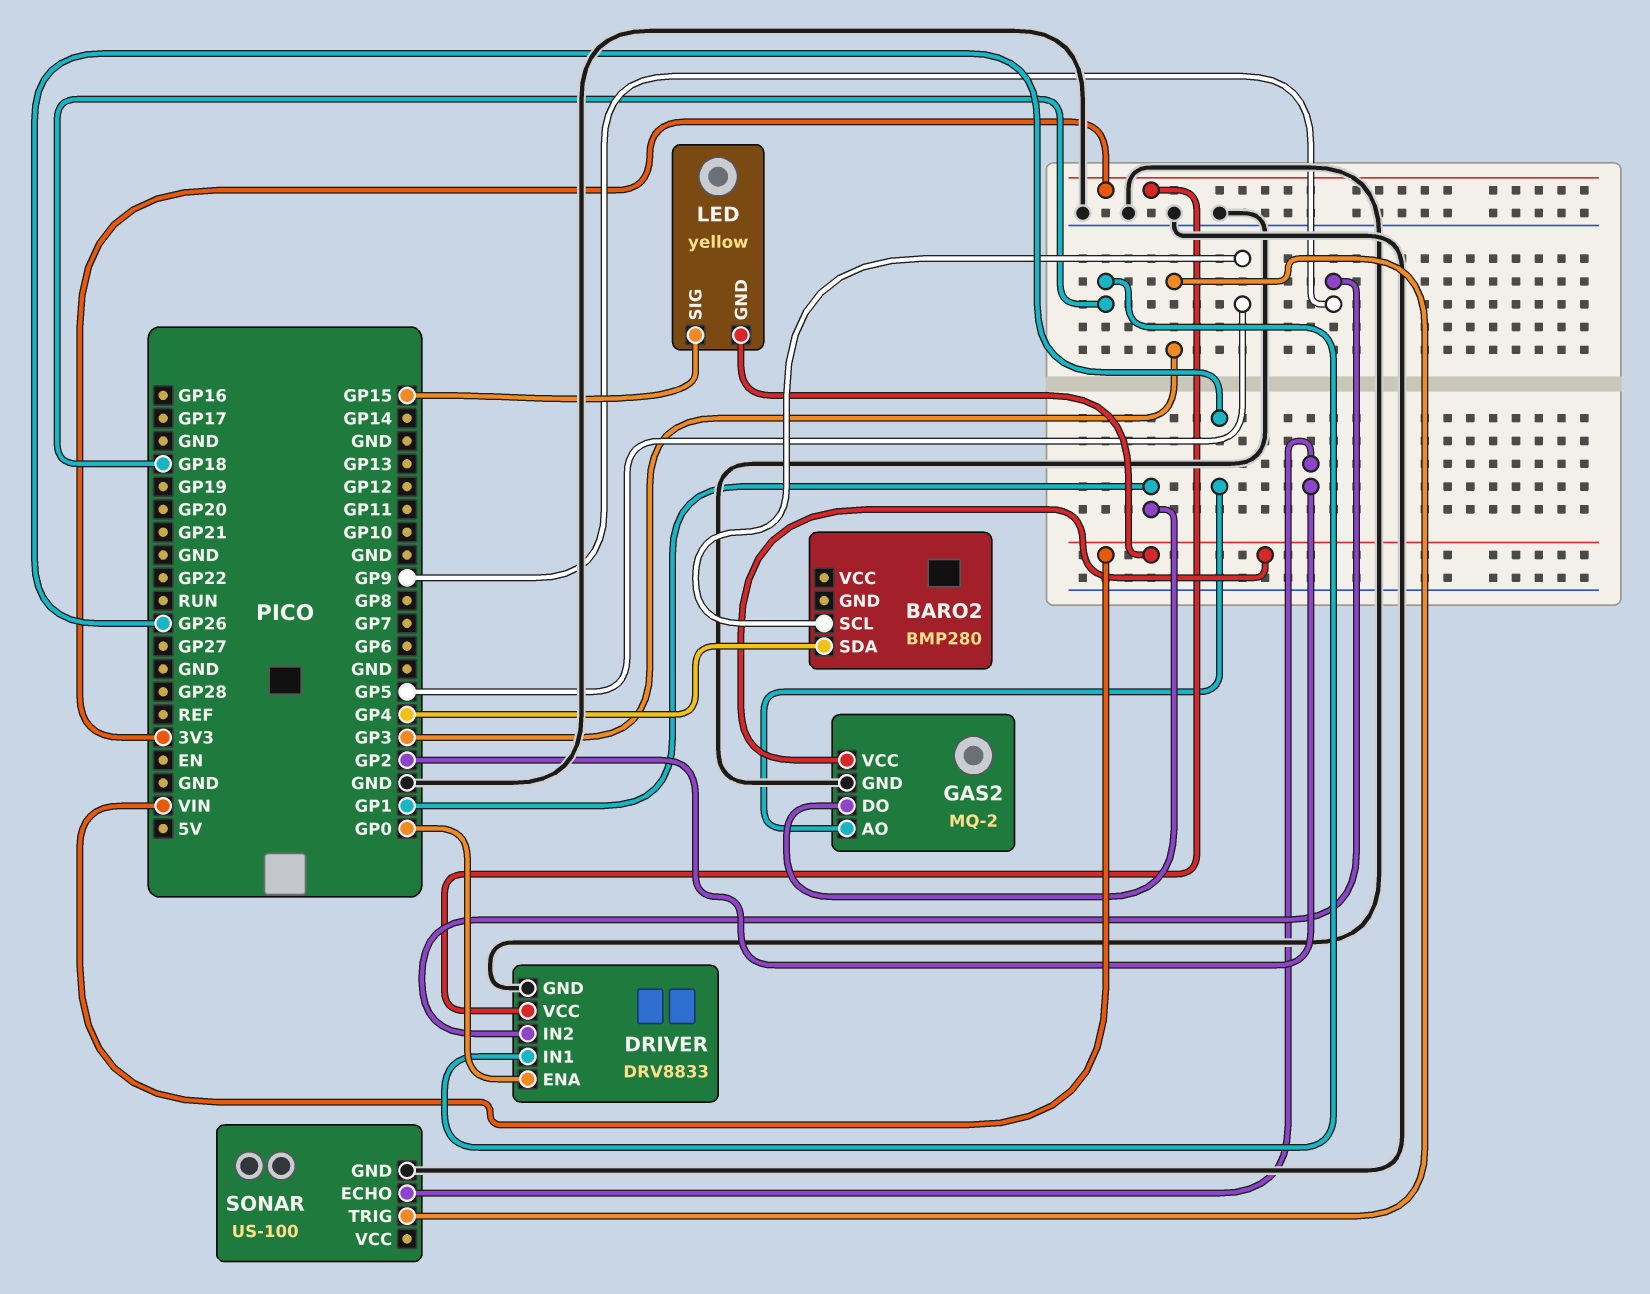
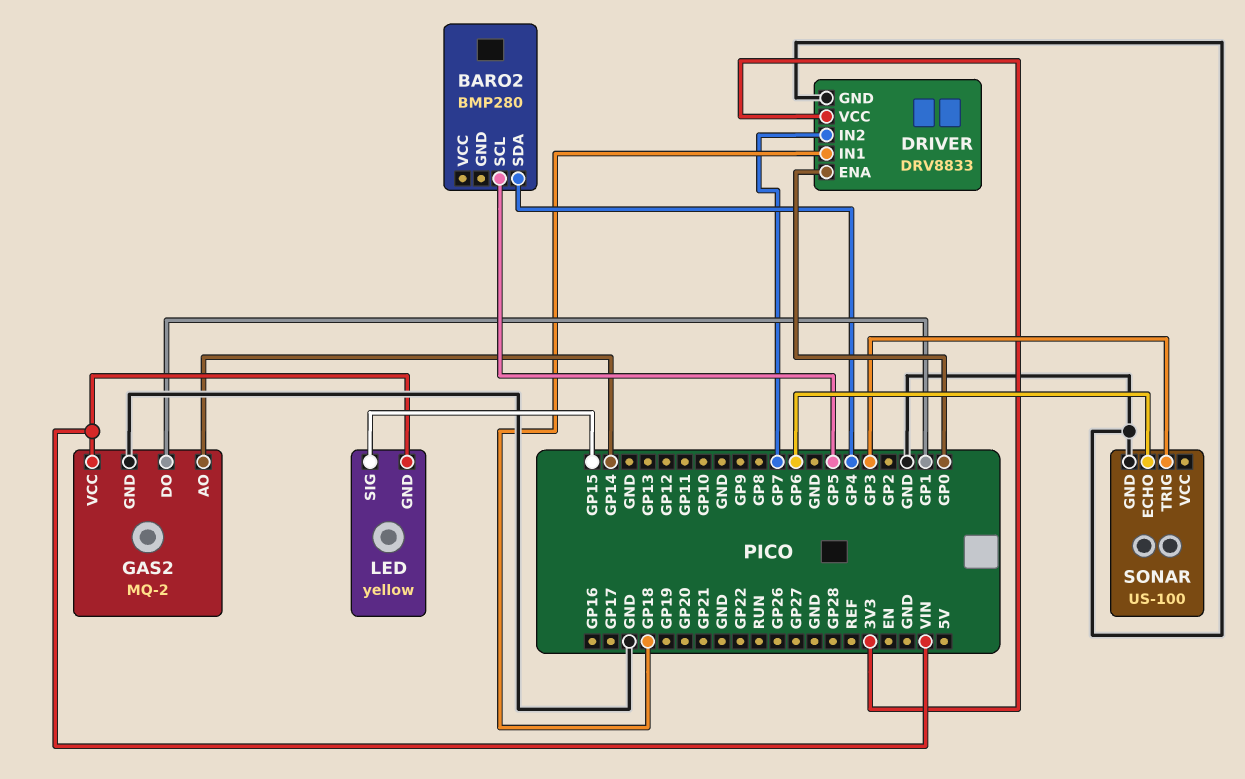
DRIVER pin IN2: GP9 -> GP7
GAS2 pin AO: GP26 -> GP14
SONAR pin ECHO: GP2 -> GP6

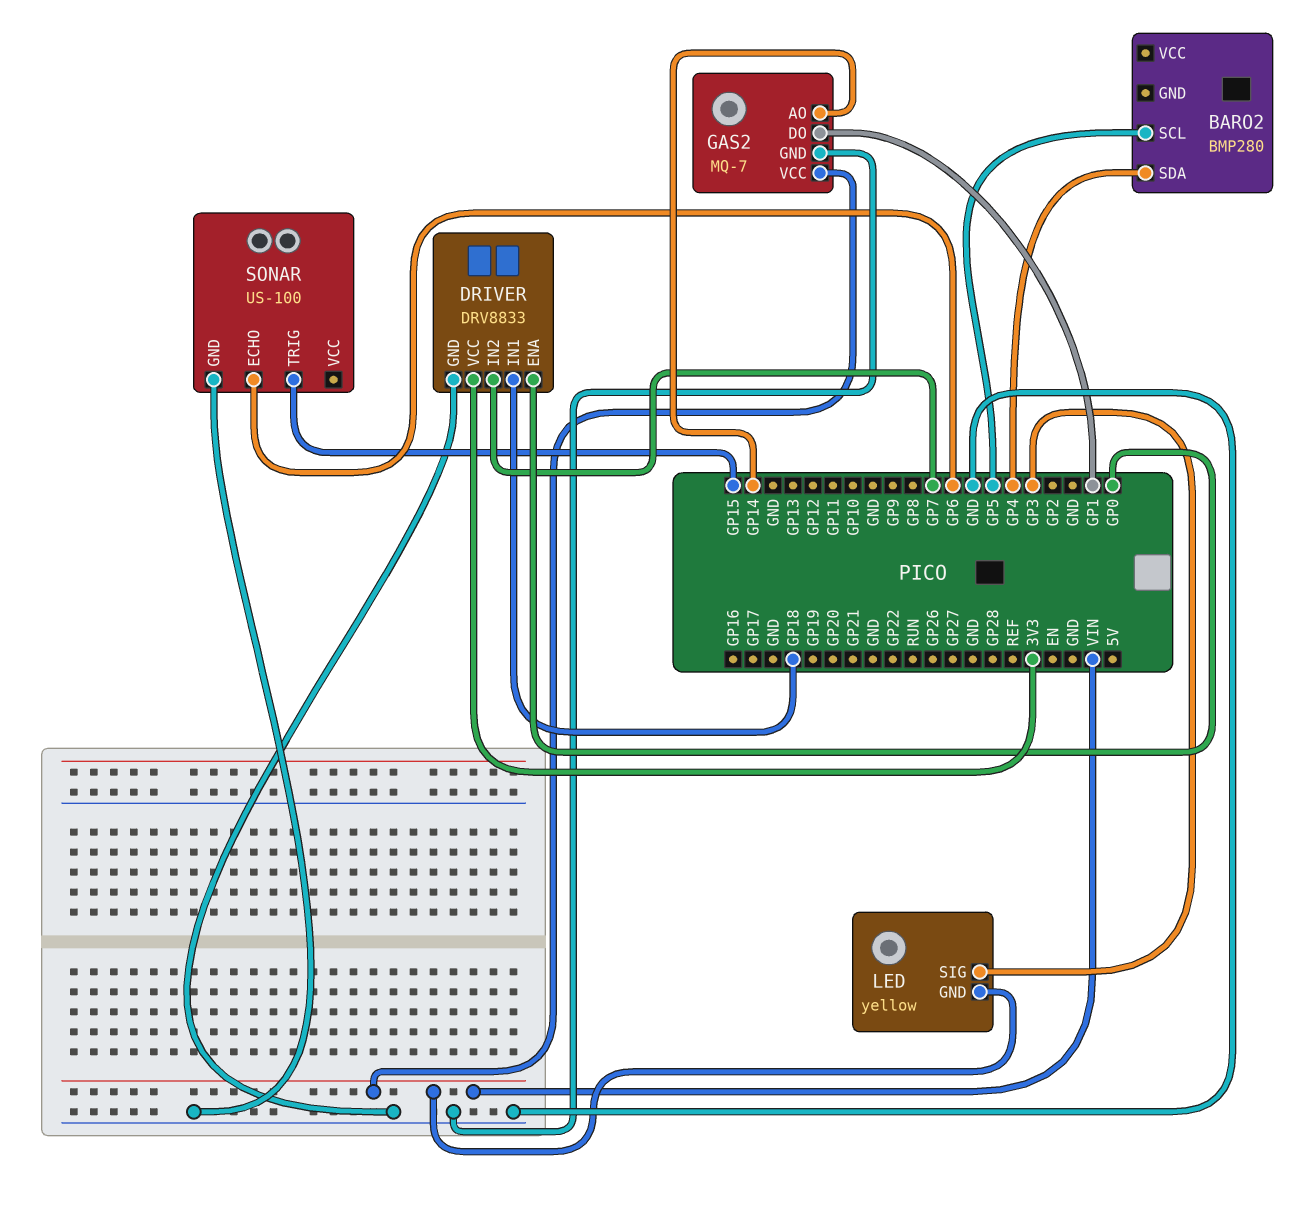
GAS2: MQ-2 -> MQ-7
LED pin SIG: GP15 -> GP3
SONAR pin TRIG: GP3 -> GP15

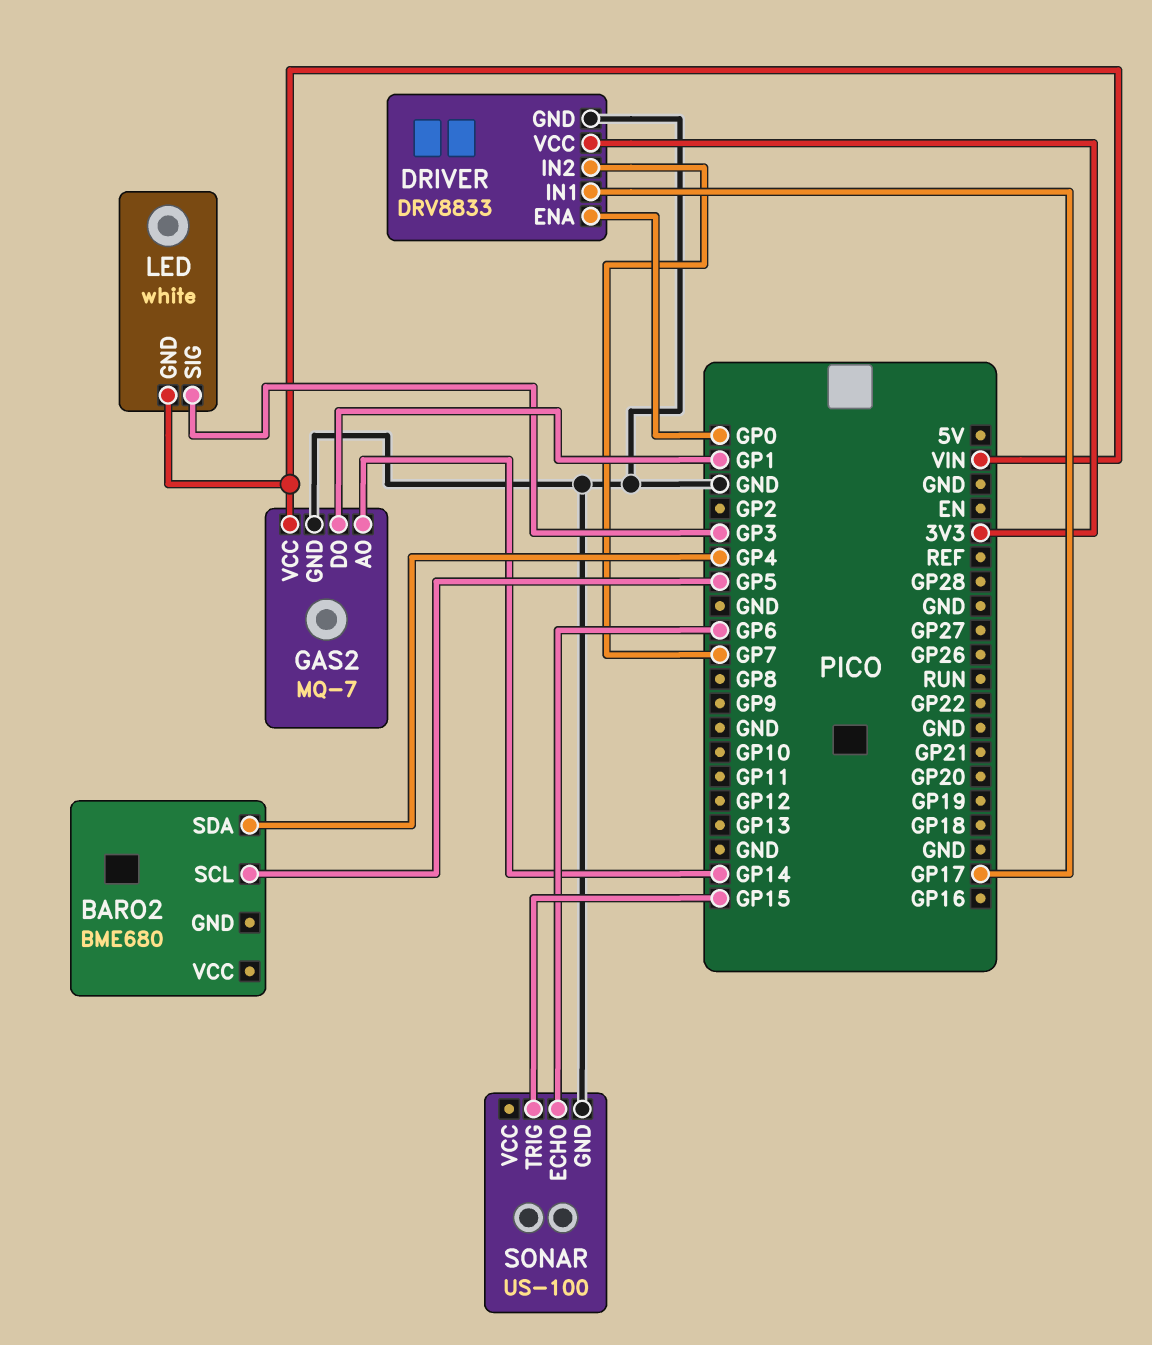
BARO2: BMP280 -> BME680
DRIVER pin IN1: GP18 -> GP17
LED: yellow -> white

